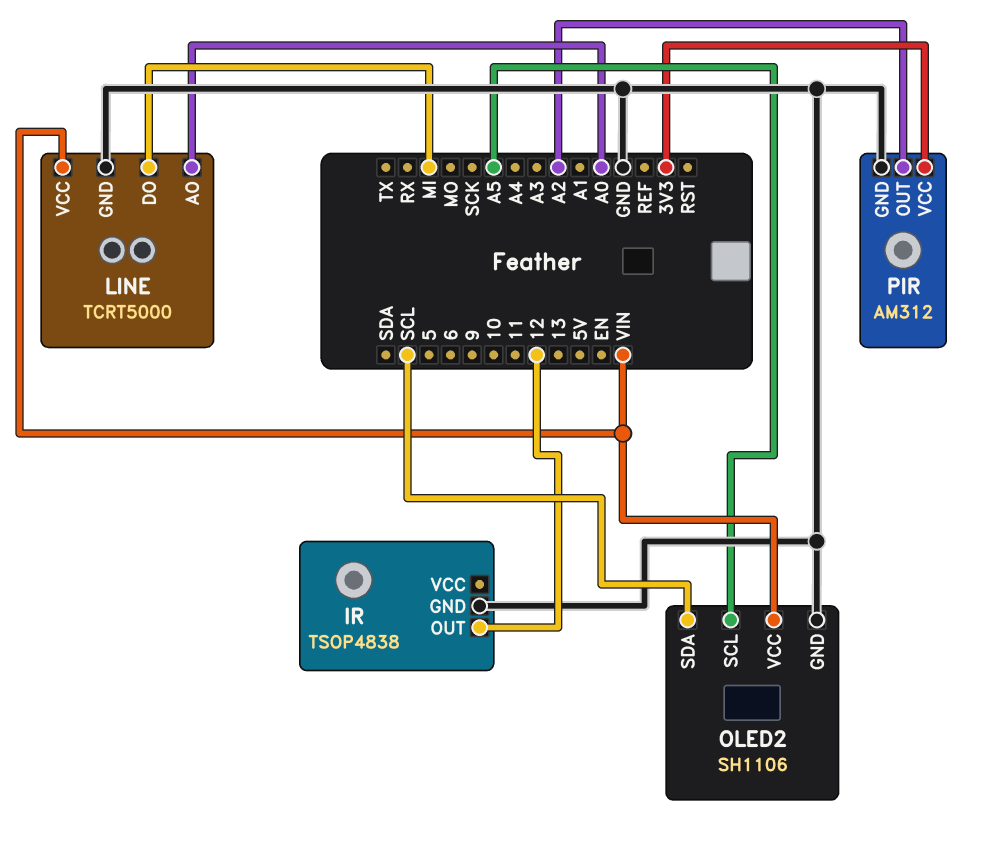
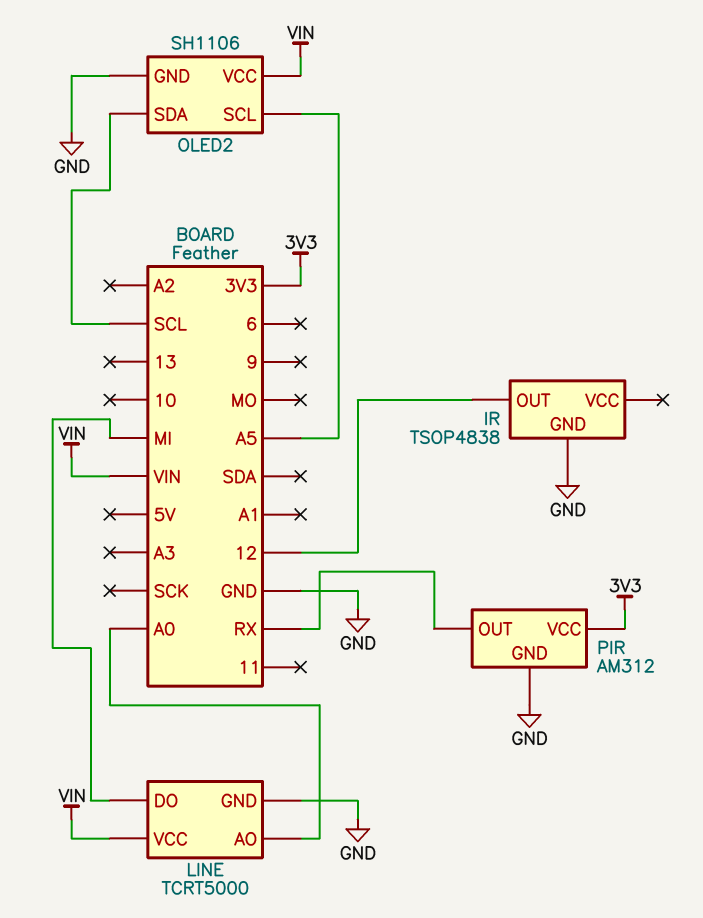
PIR pin OUT: A2 -> RX

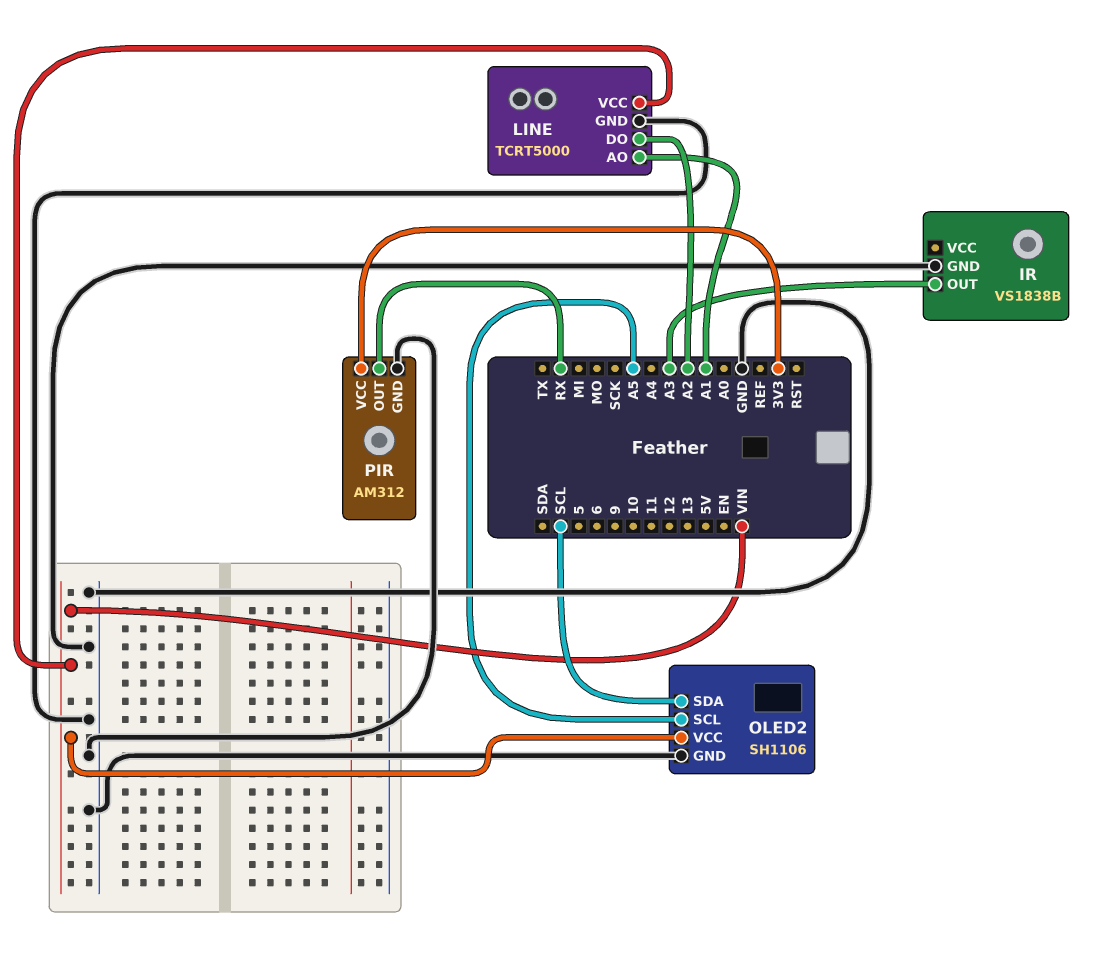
IR: TSOP4838 -> VS1838B
IR pin OUT: 12 -> A3
LINE pin AO: A0 -> A1
LINE pin DO: MI -> A2

